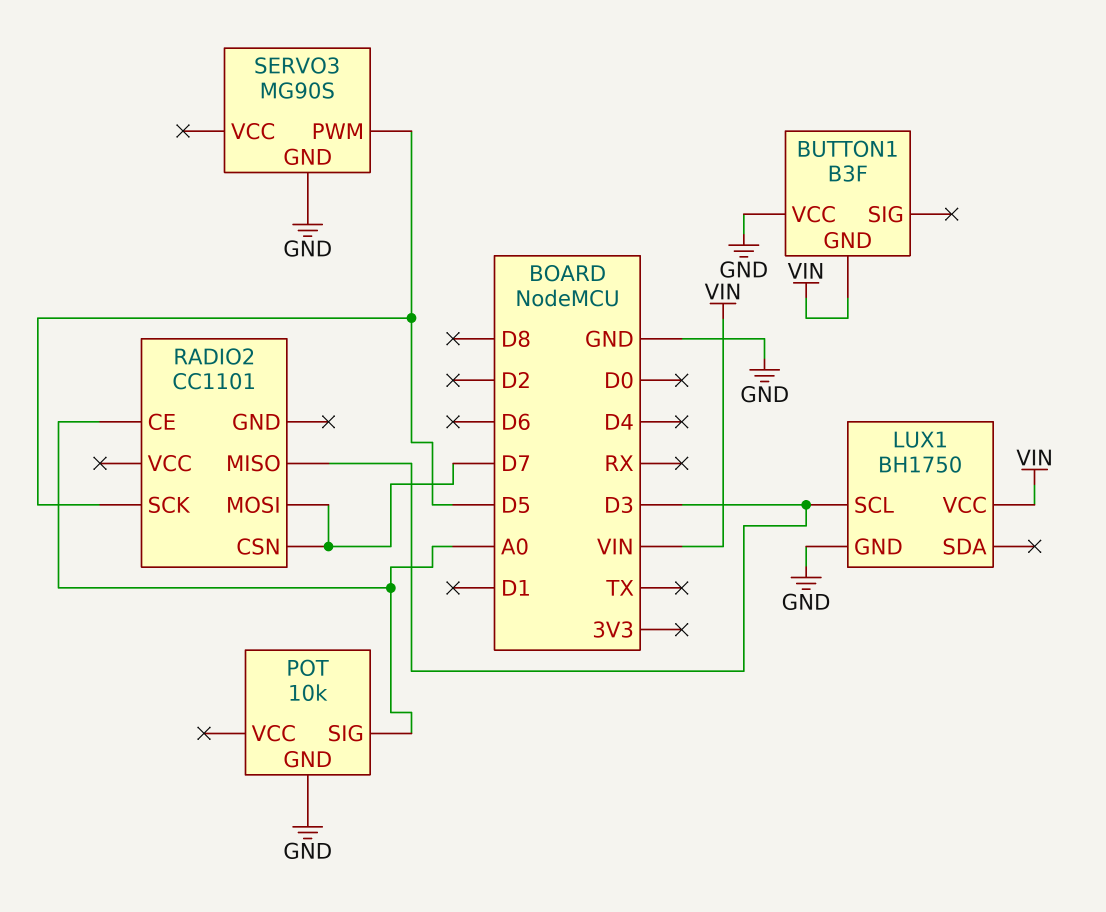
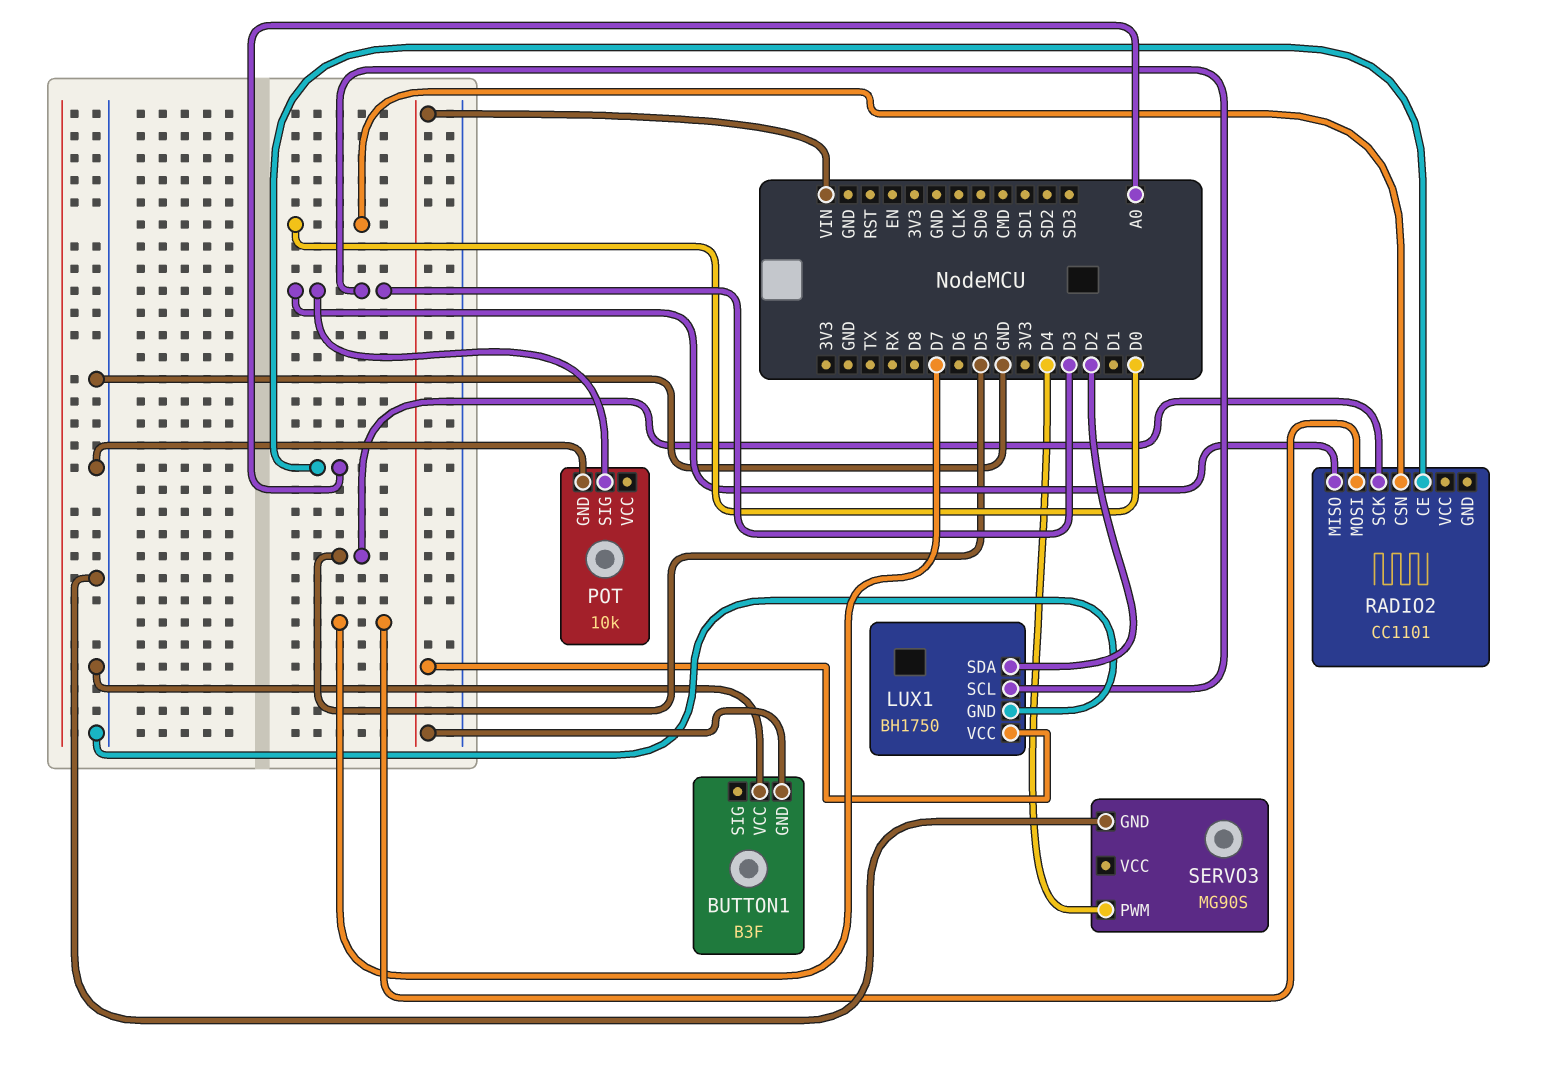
LUX1 pin SDA: none -> D2
POT pin SIG: A0 -> D3
RADIO2 pin CSN: D7 -> D0
SERVO3 pin PWM: D5 -> D4

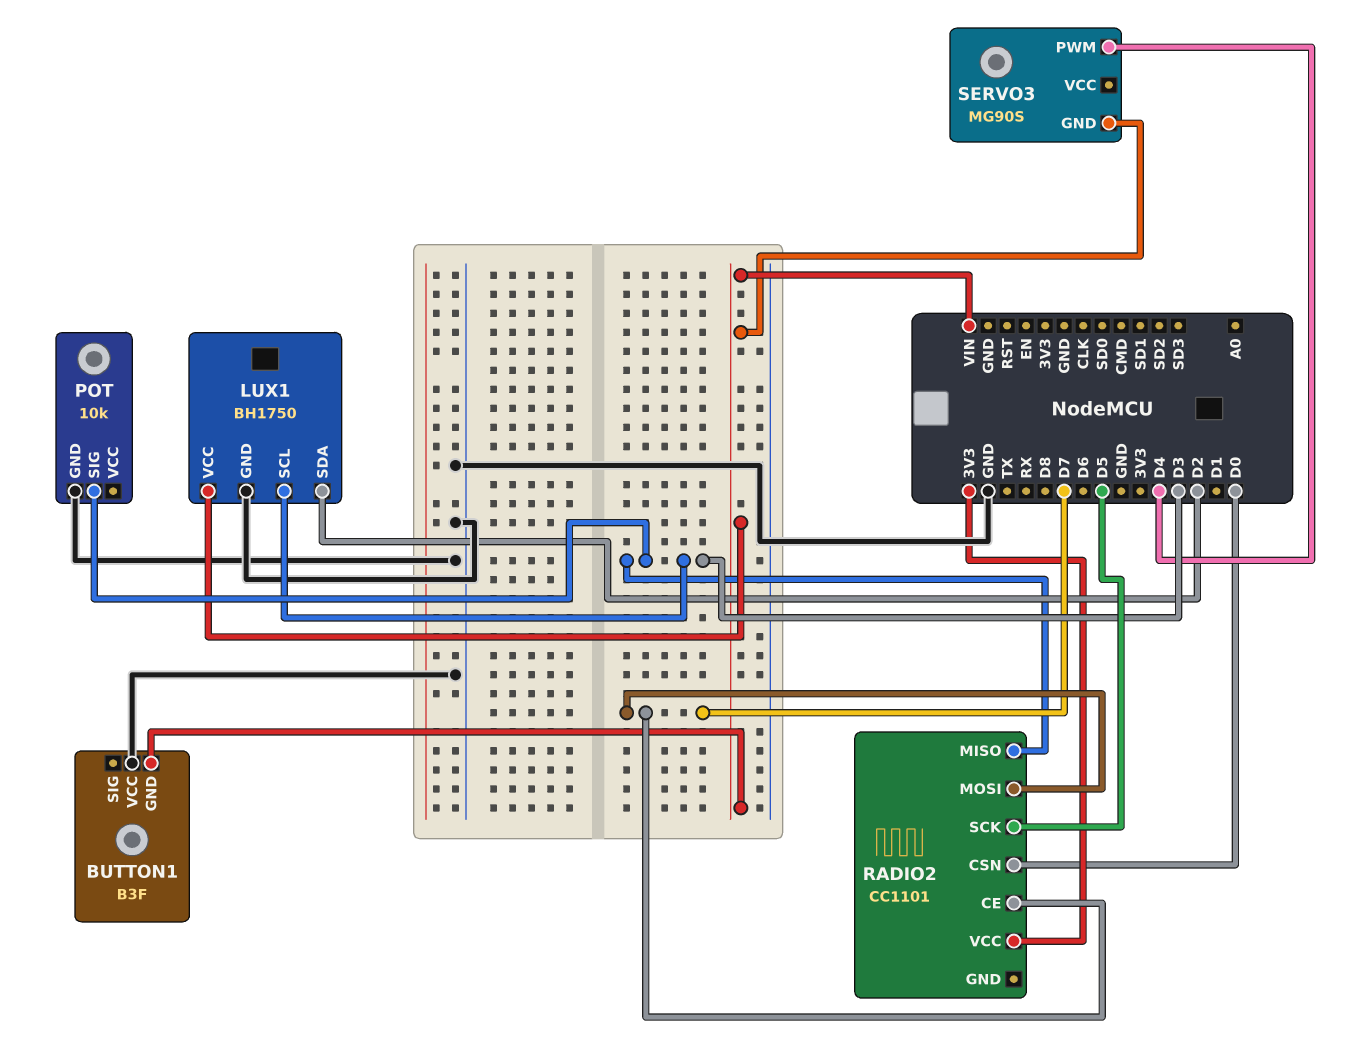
RADIO2 pin CE: A0 -> D7
RADIO2 pin VCC: none -> 3V3
SERVO3 pin GND: GND -> VIN

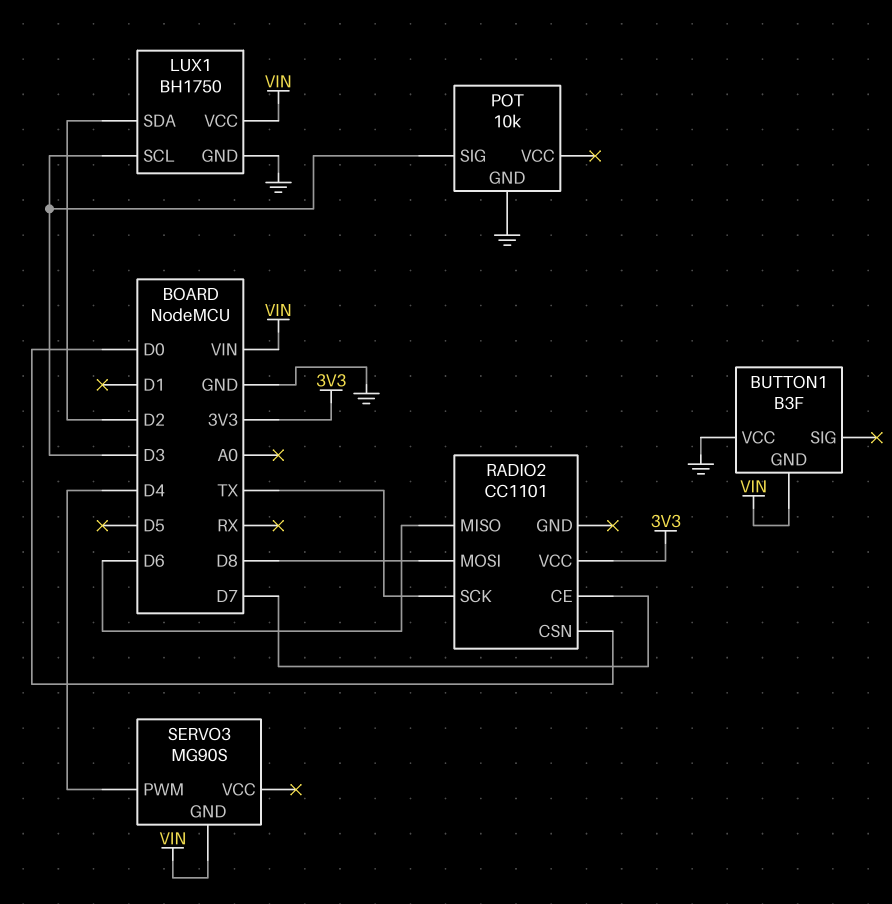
RADIO2 pin MISO: D3 -> D6
RADIO2 pin MOSI: D7 -> D8
RADIO2 pin SCK: D5 -> TX

